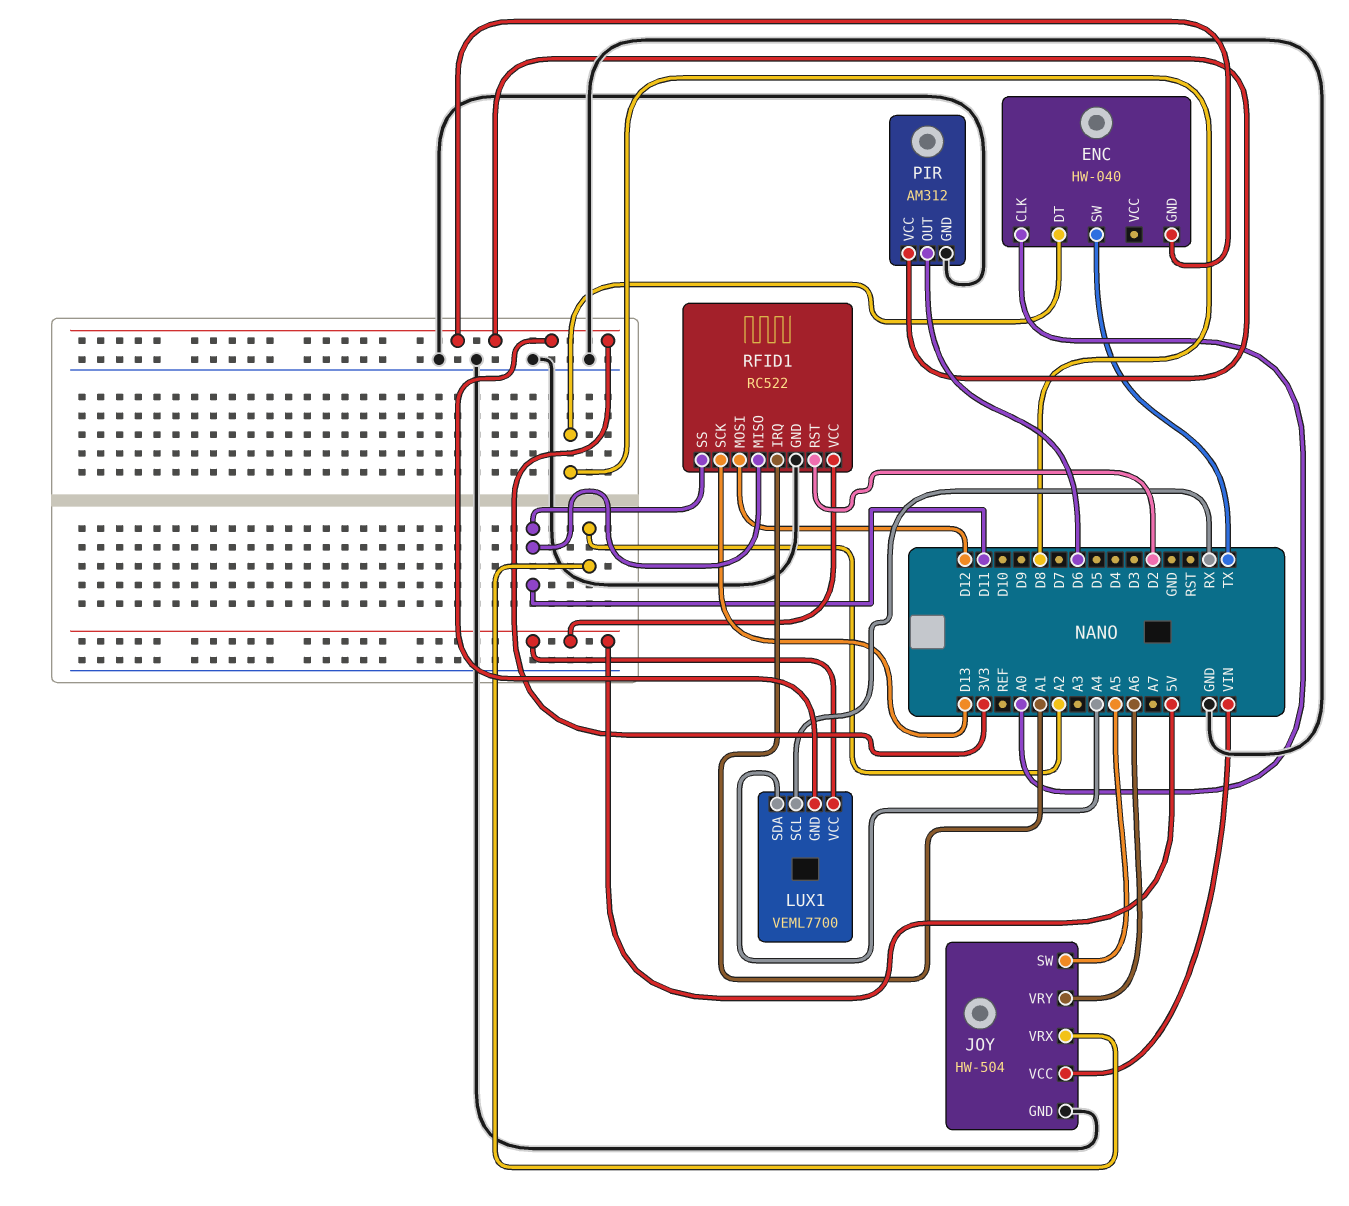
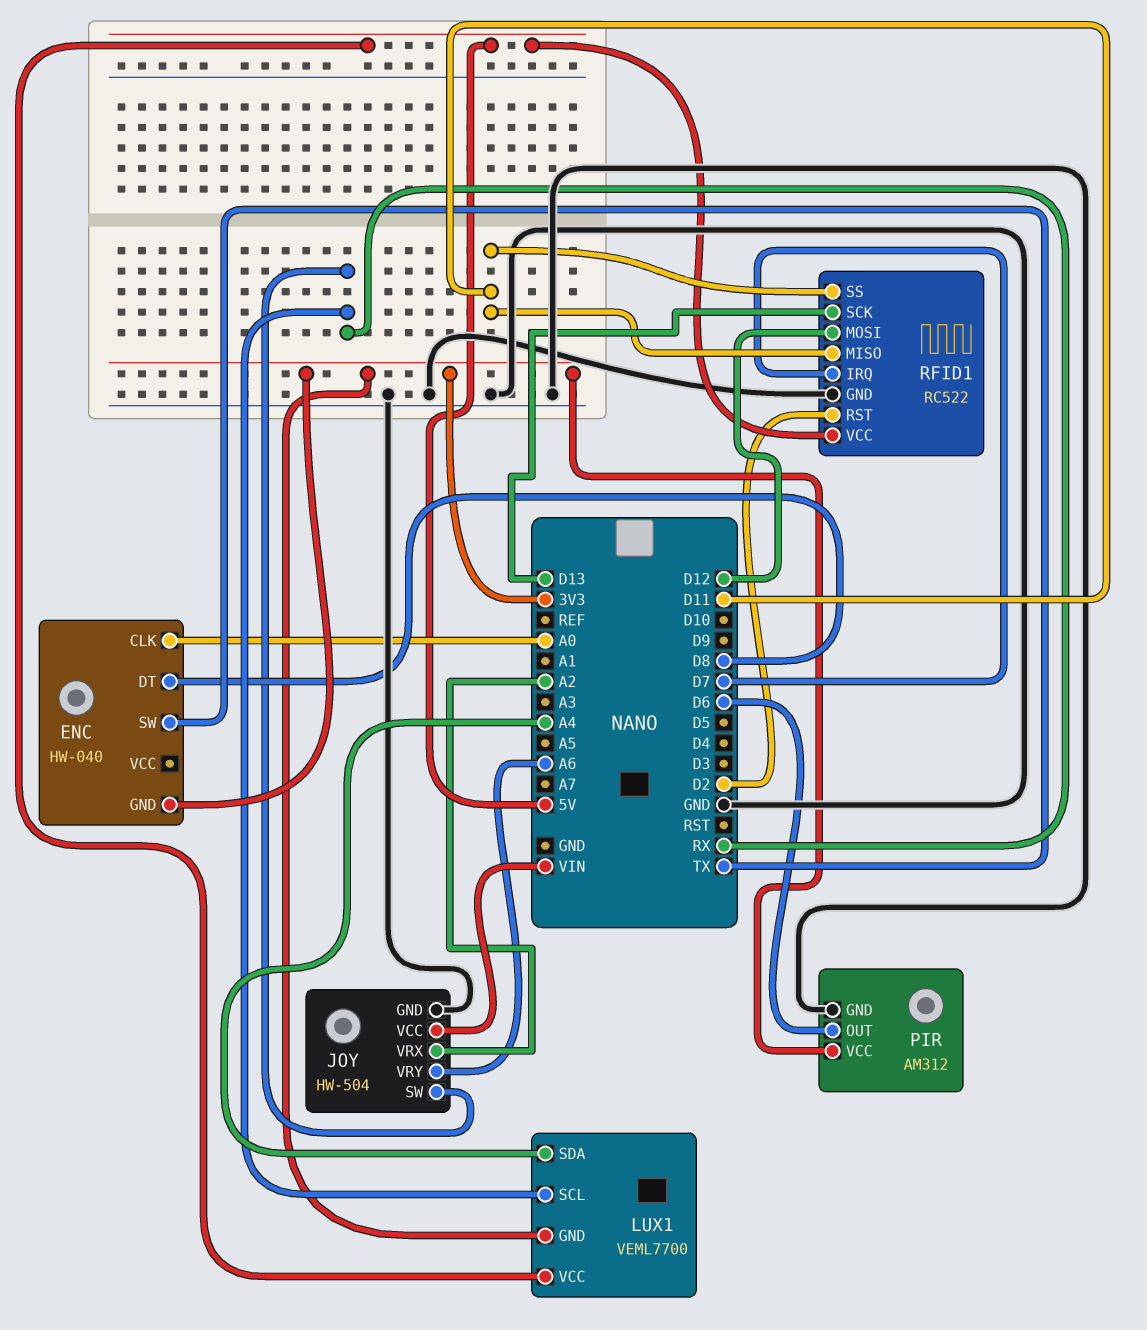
JOY pin SW: A5 -> RX
RFID1 pin IRQ: A1 -> D7

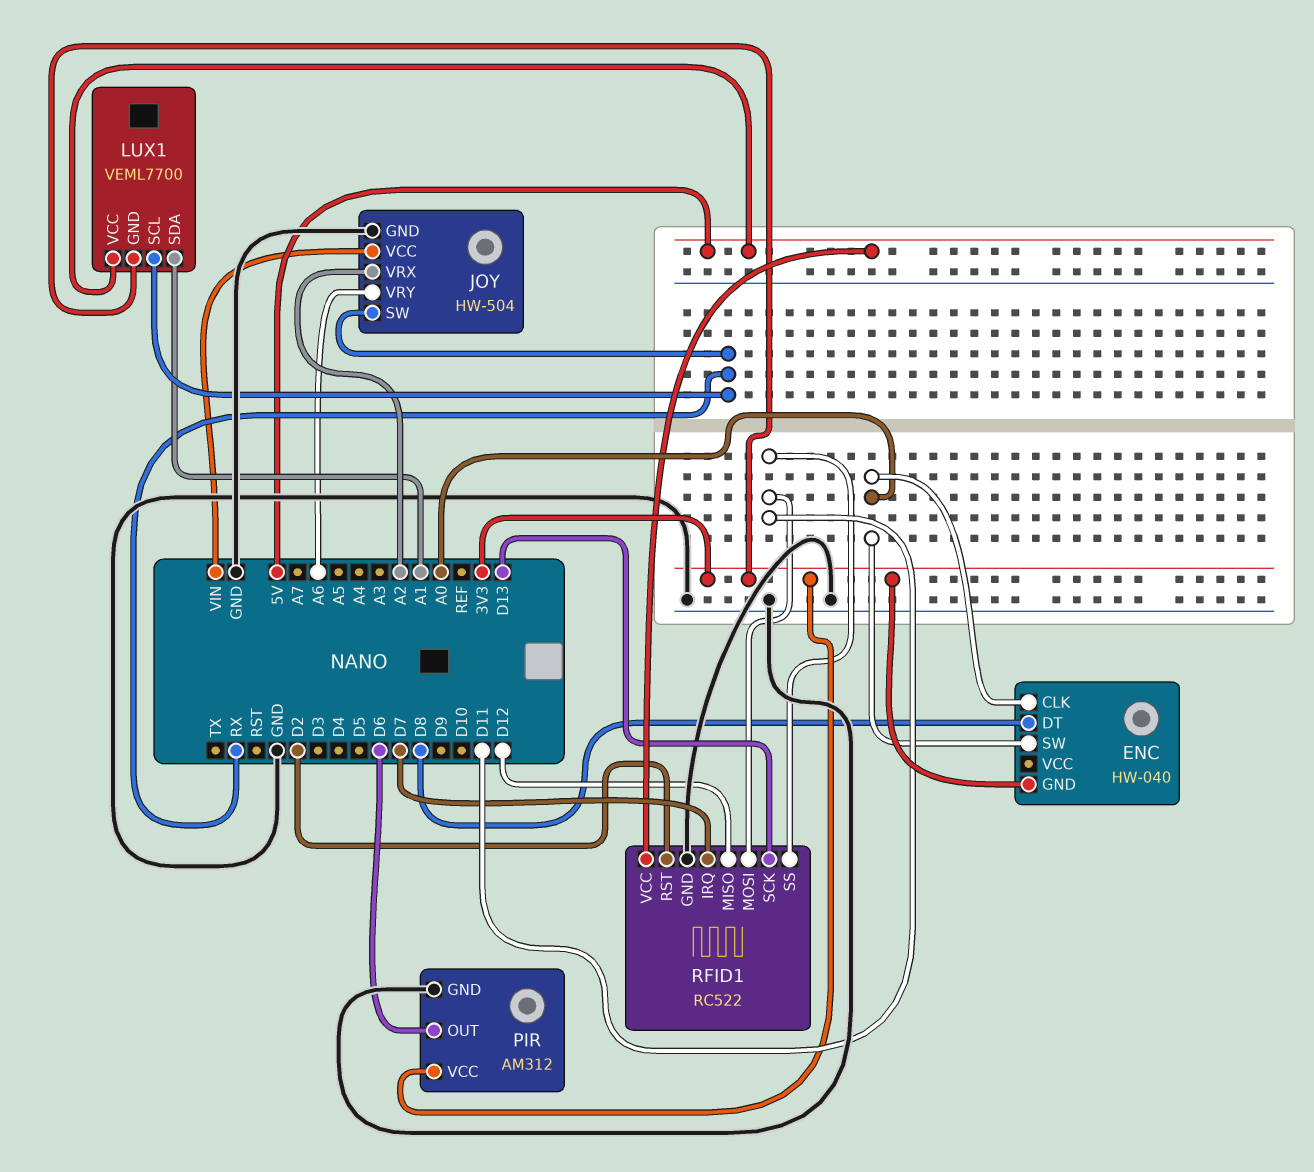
ENC pin SW: TX -> A0
LUX1 pin SDA: A4 -> A1
RFID1 pin MISO: D11 -> D12
RFID1 pin MOSI: D12 -> D11

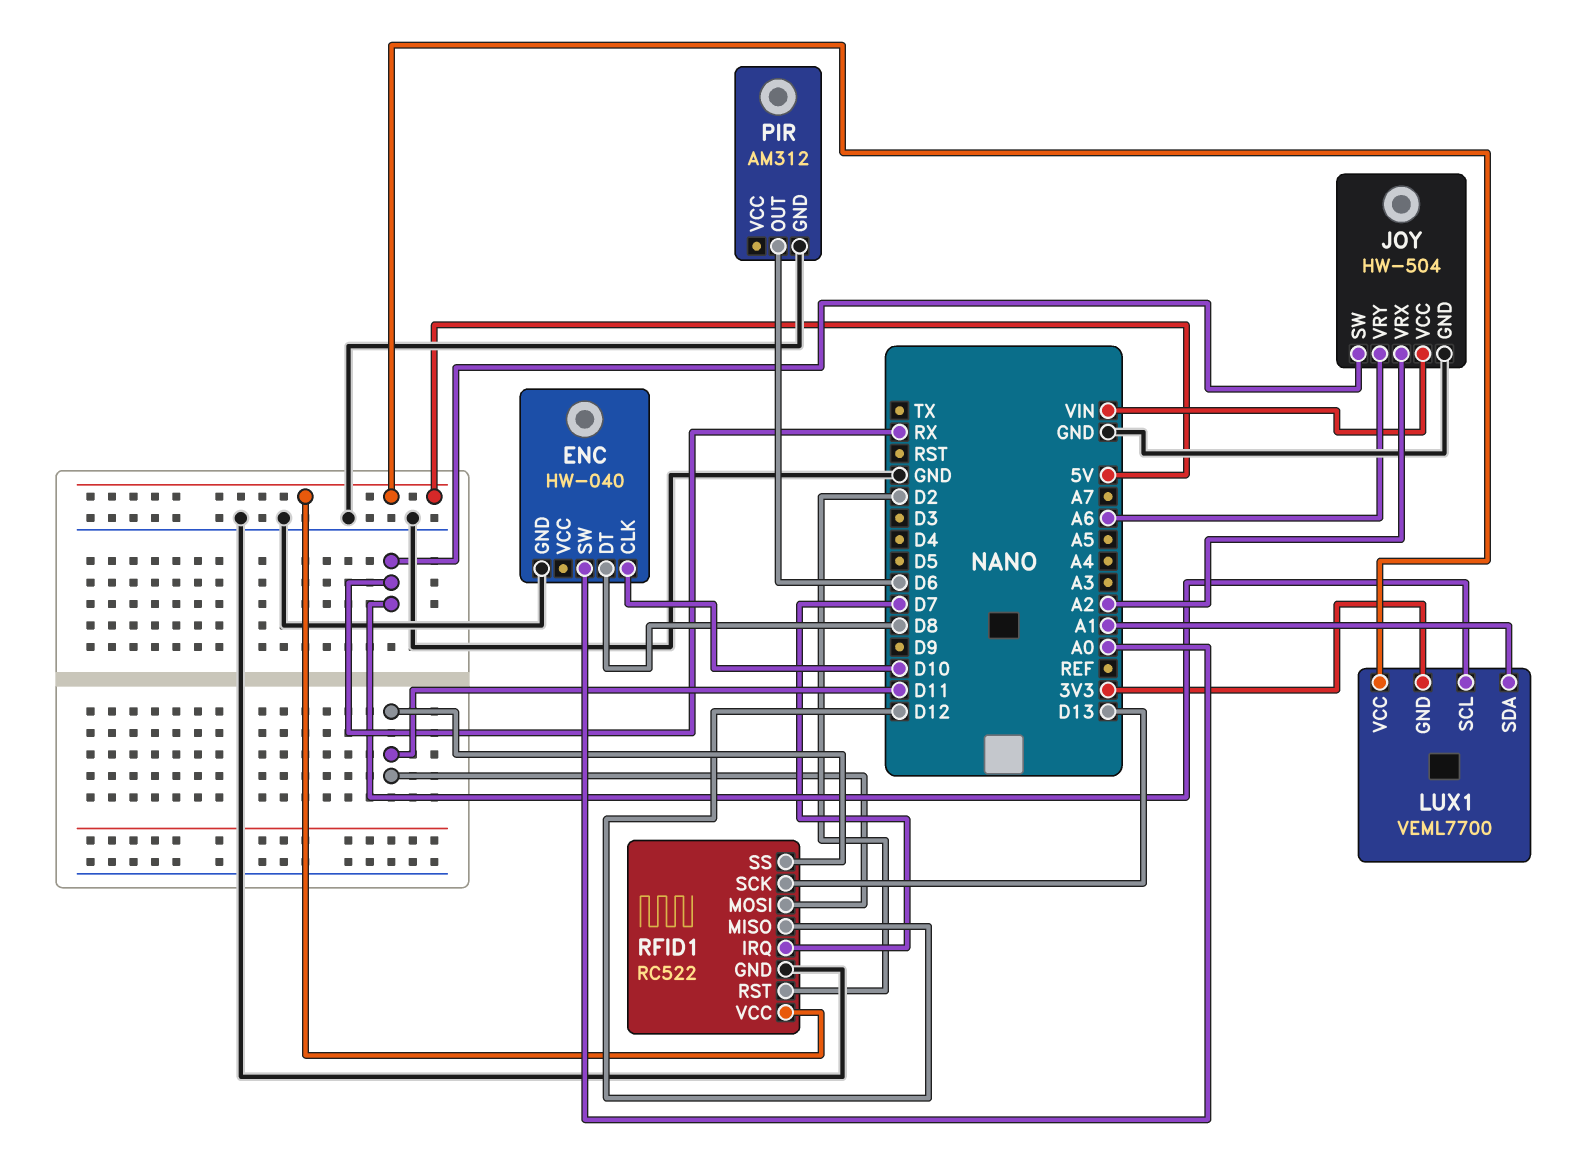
ENC pin CLK: A0 -> D10
ENC pin GND: 3V3 -> GND
PIR pin VCC: 3V3 -> none

